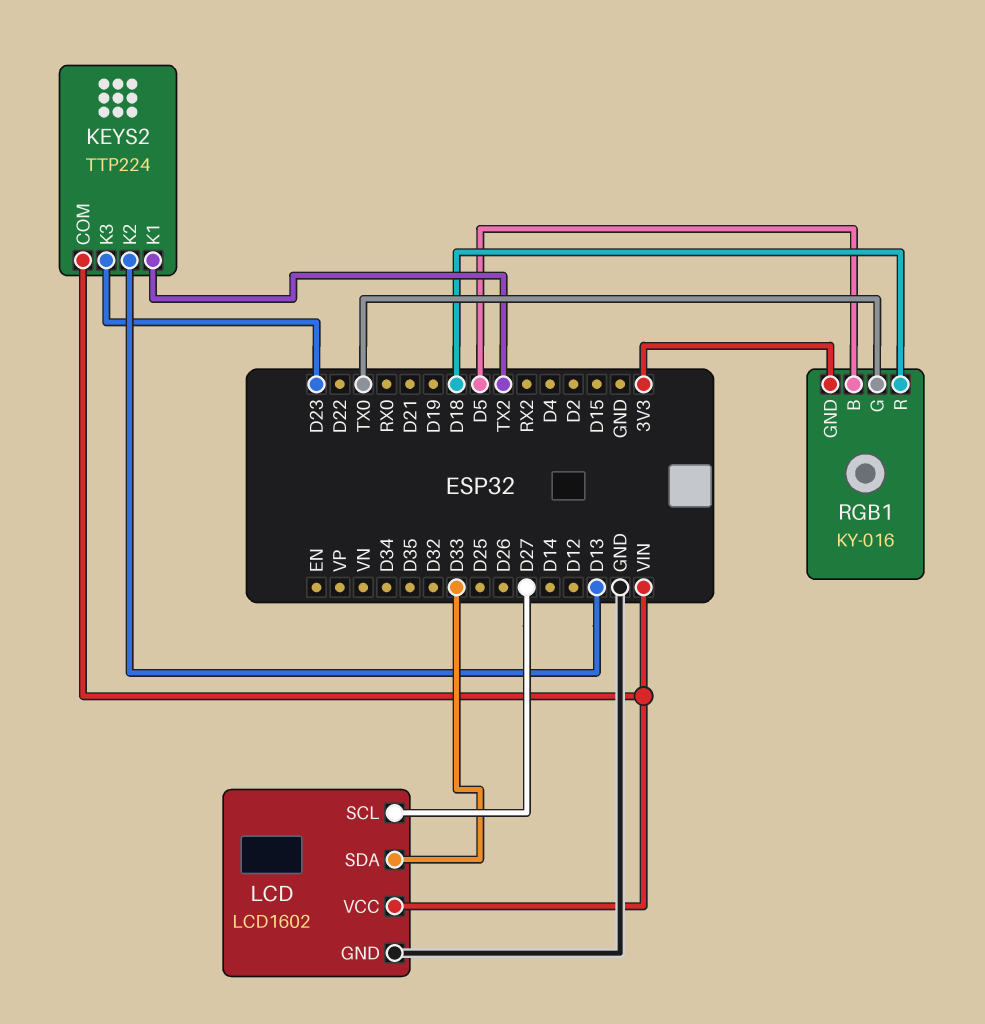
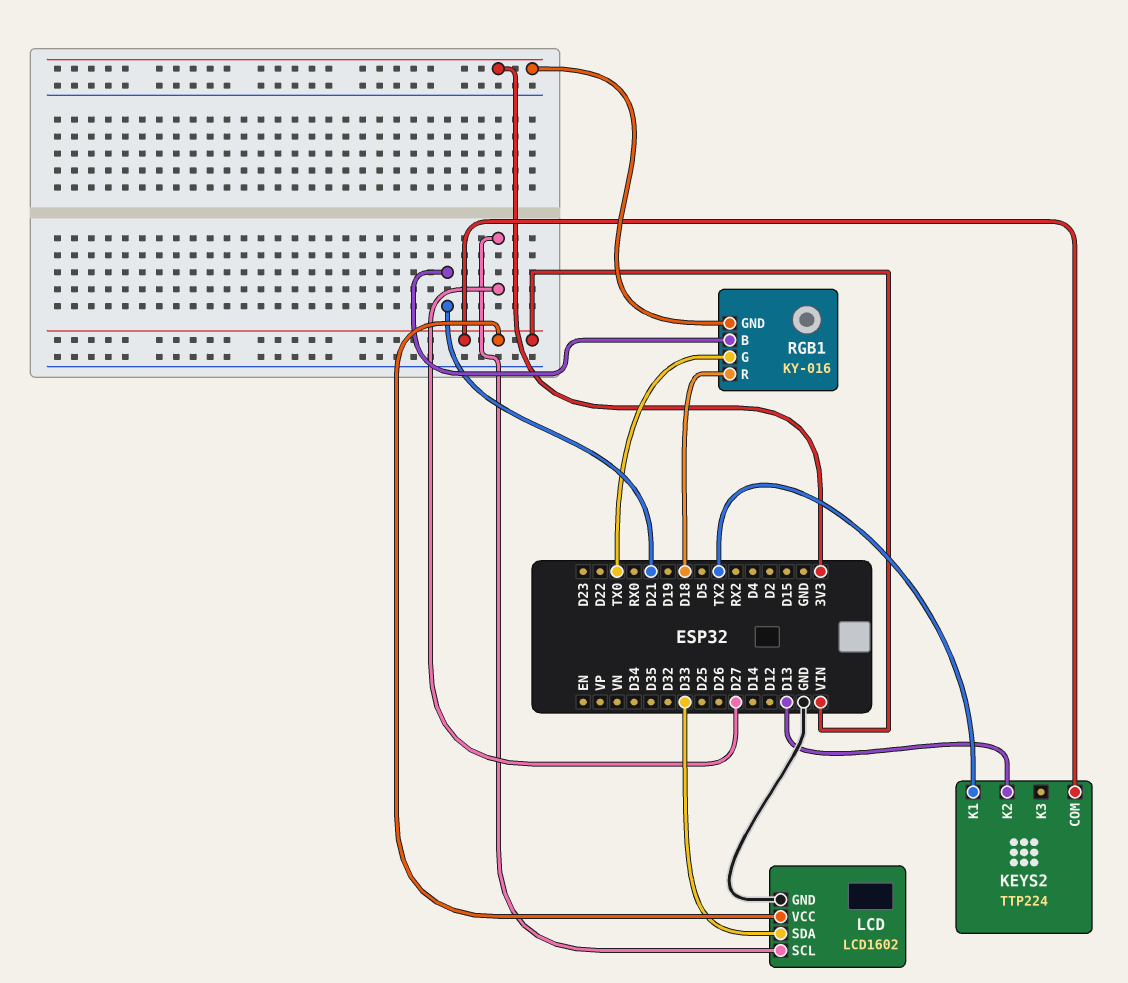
KEYS2 pin K3: D23 -> none
RGB1 pin B: D5 -> D21

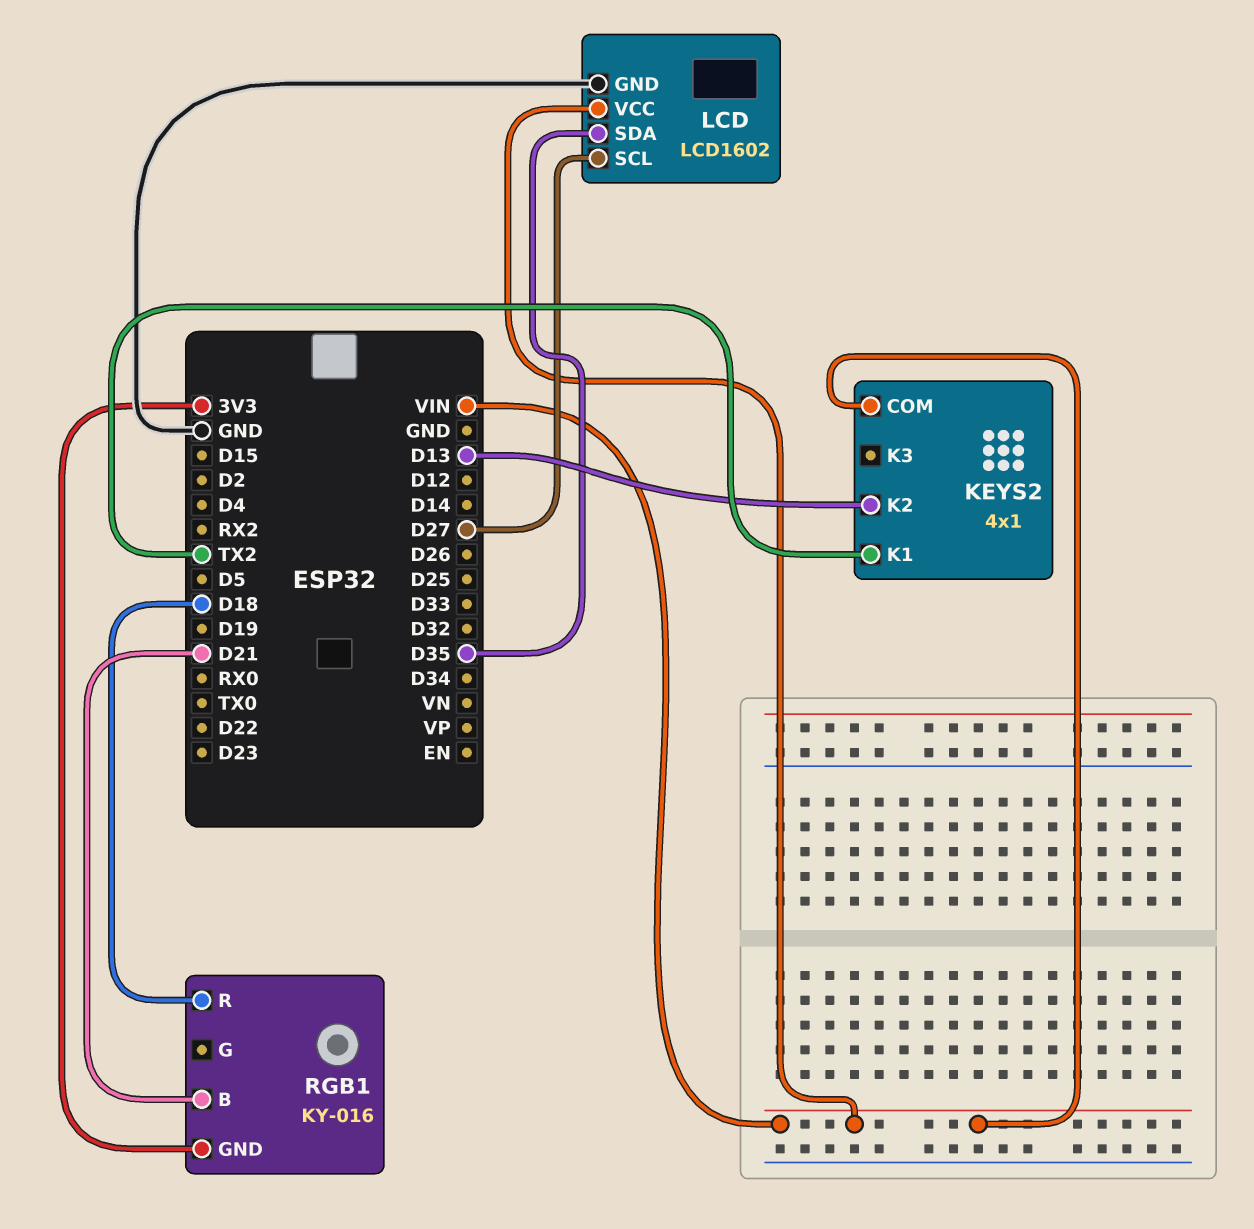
KEYS2: TTP224 -> 4x1
LCD pin SDA: D33 -> D35
RGB1 pin G: TX0 -> none

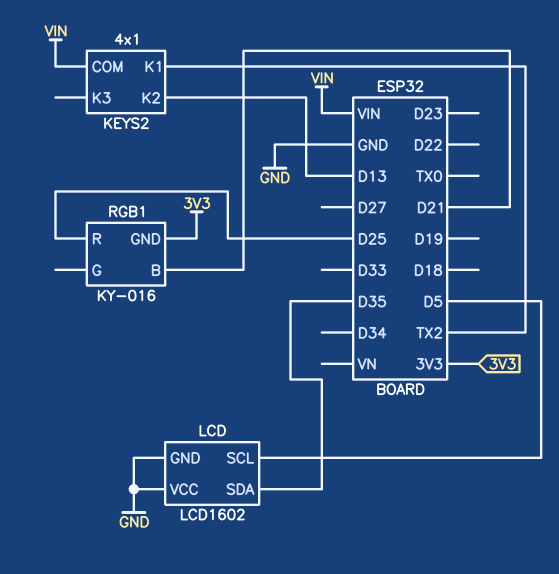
LCD pin SCL: D27 -> D5
LCD pin VCC: VIN -> GND
RGB1 pin R: D18 -> D25

